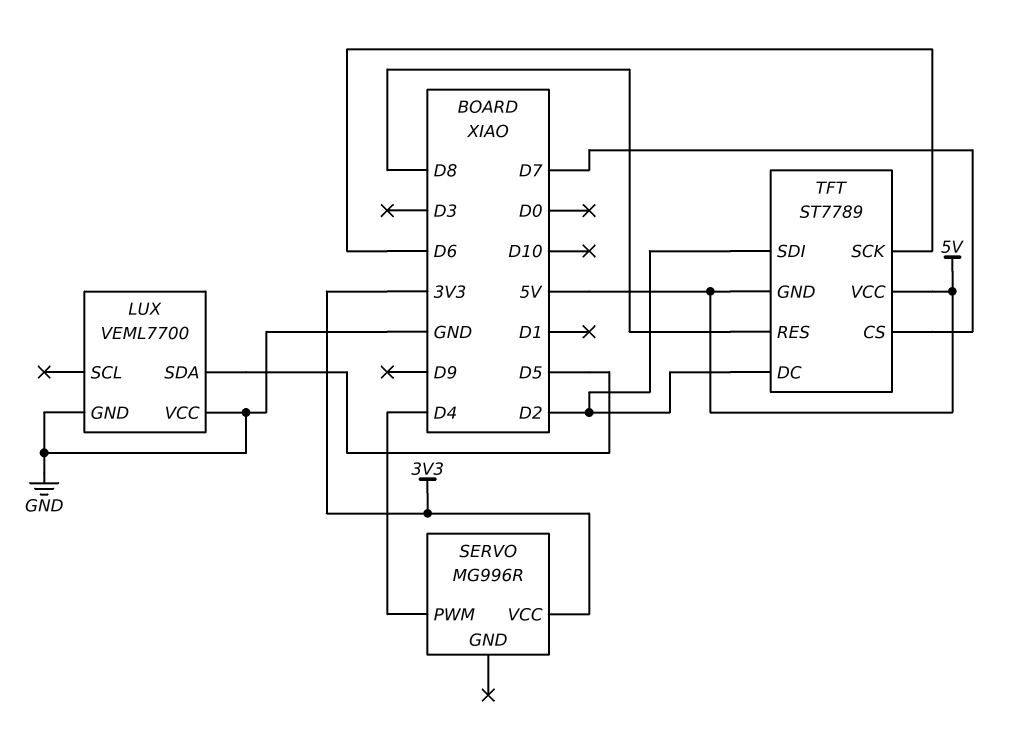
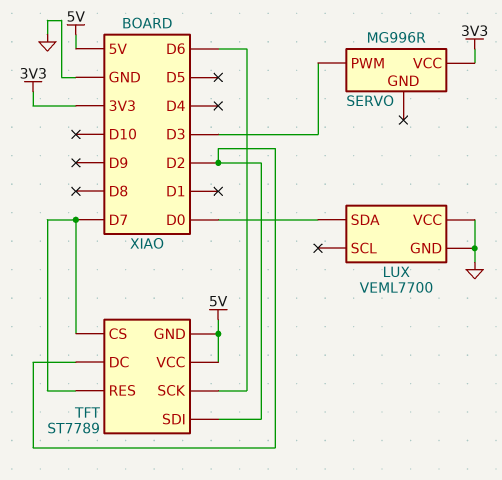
LUX pin SDA: D5 -> D0
SERVO pin PWM: D4 -> D3
TFT pin RES: D8 -> D7

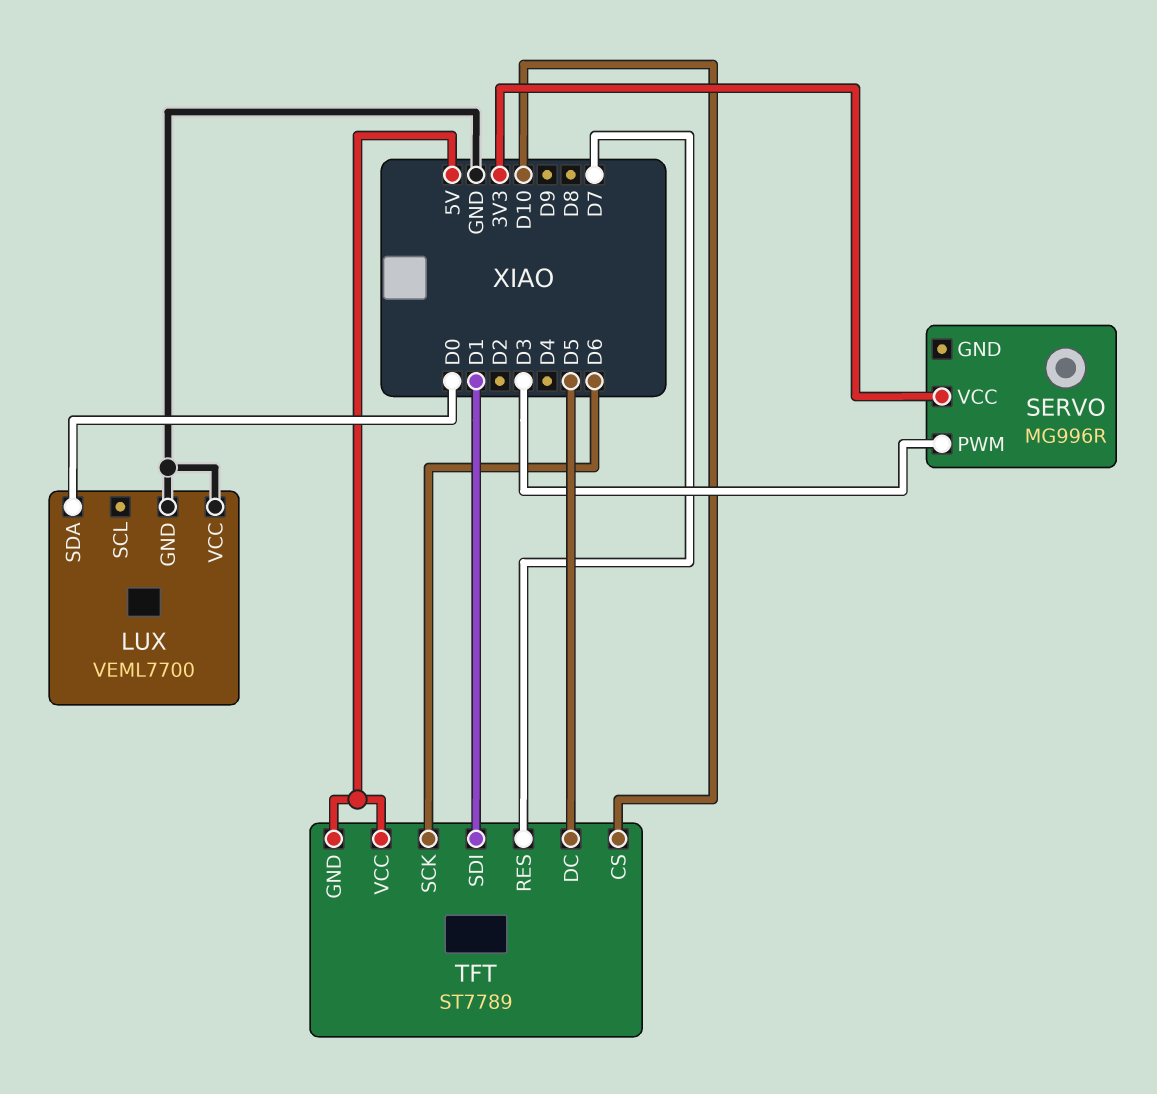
TFT pin CS: D7 -> D10
TFT pin DC: D2 -> D5
TFT pin SDI: D2 -> D1

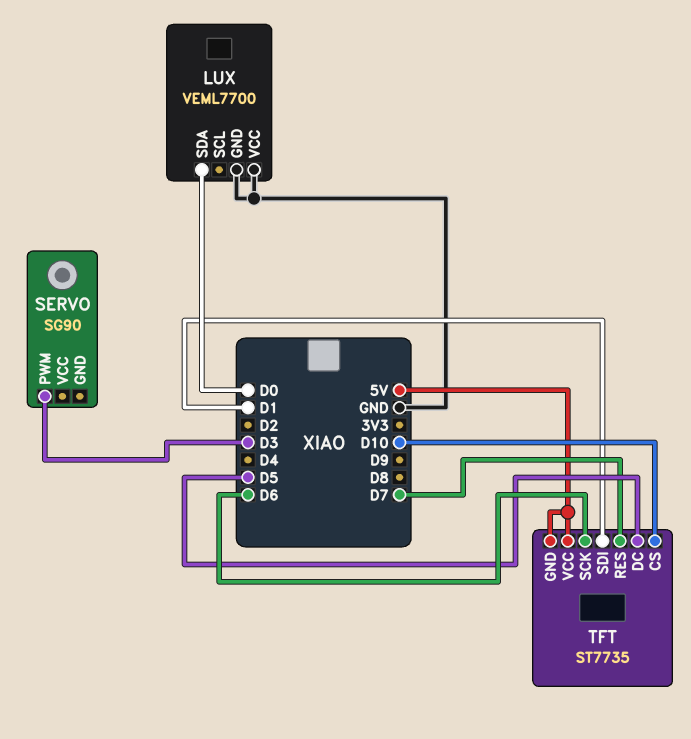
SERVO: MG996R -> SG90
SERVO pin VCC: 3V3 -> none
TFT: ST7789 -> ST7735

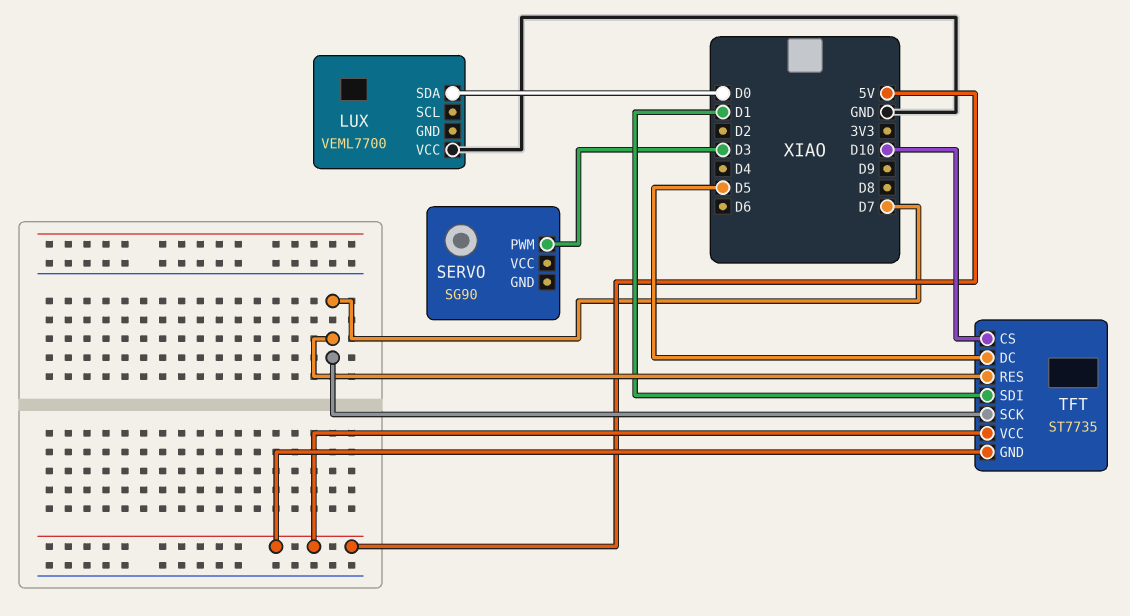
LUX pin GND: GND -> none
TFT pin SCK: D6 -> D7

